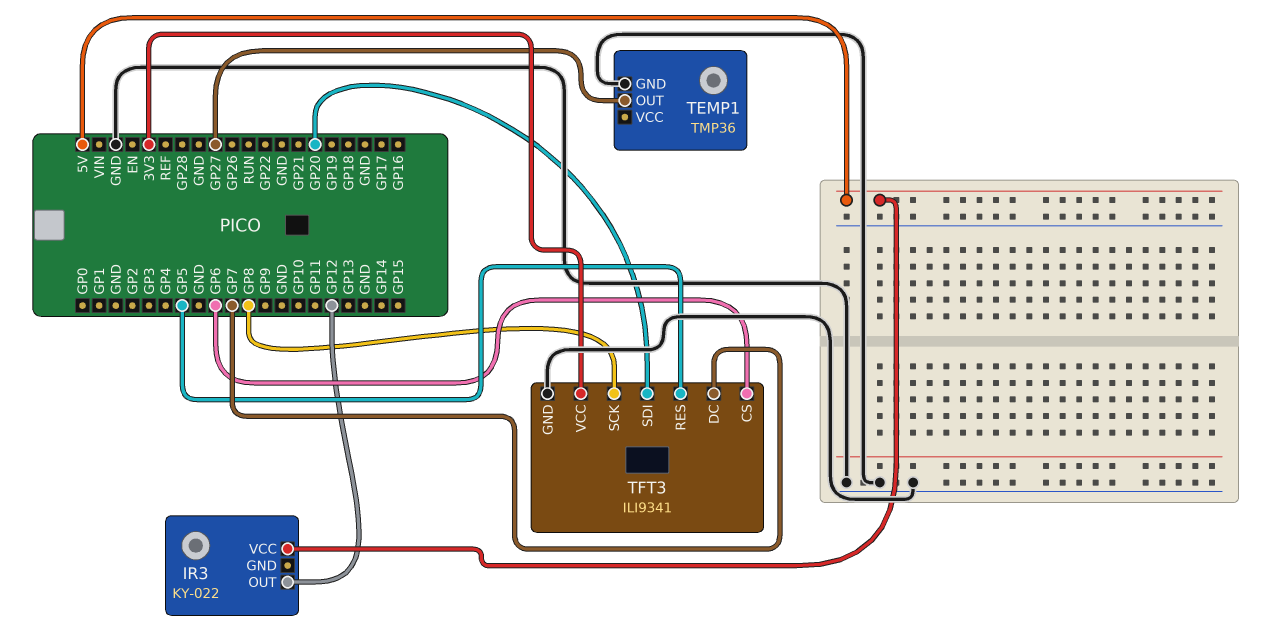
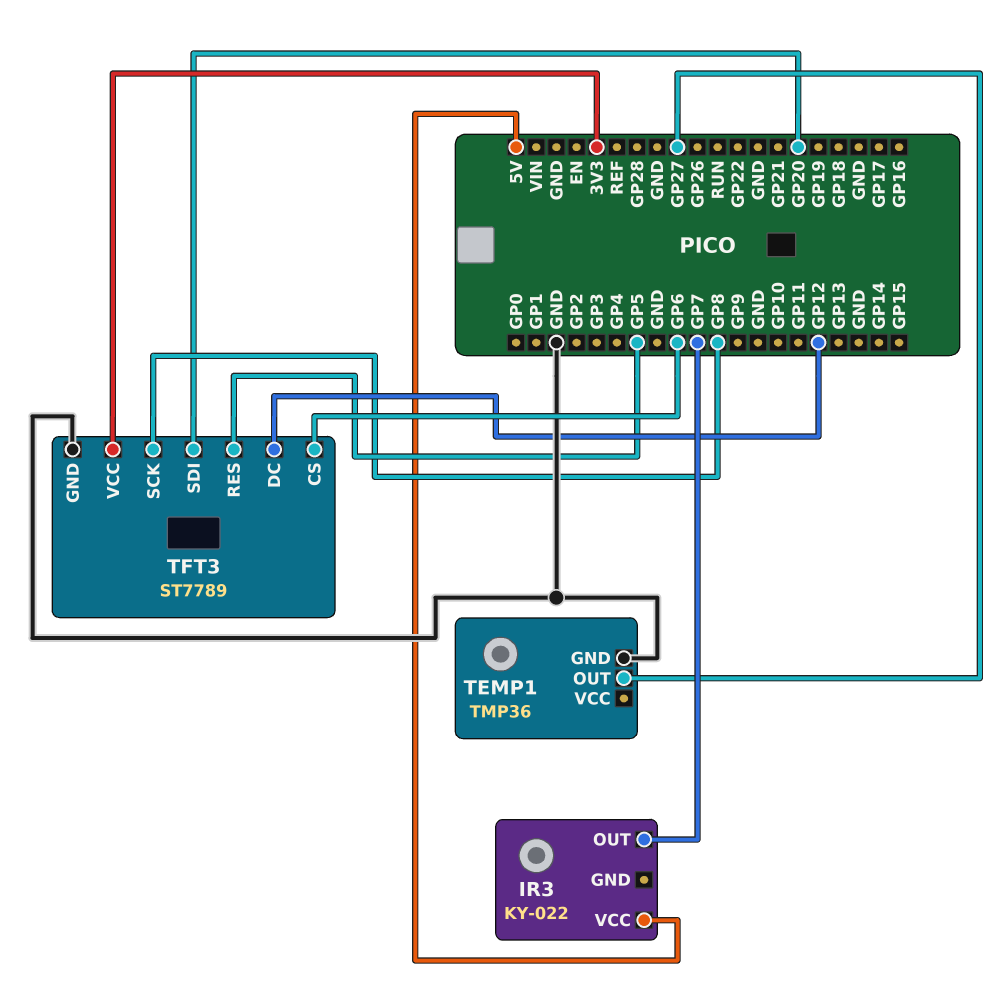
IR3 pin OUT: GP12 -> GP7
TFT3: ILI9341 -> ST7789
TFT3 pin DC: GP7 -> GP12

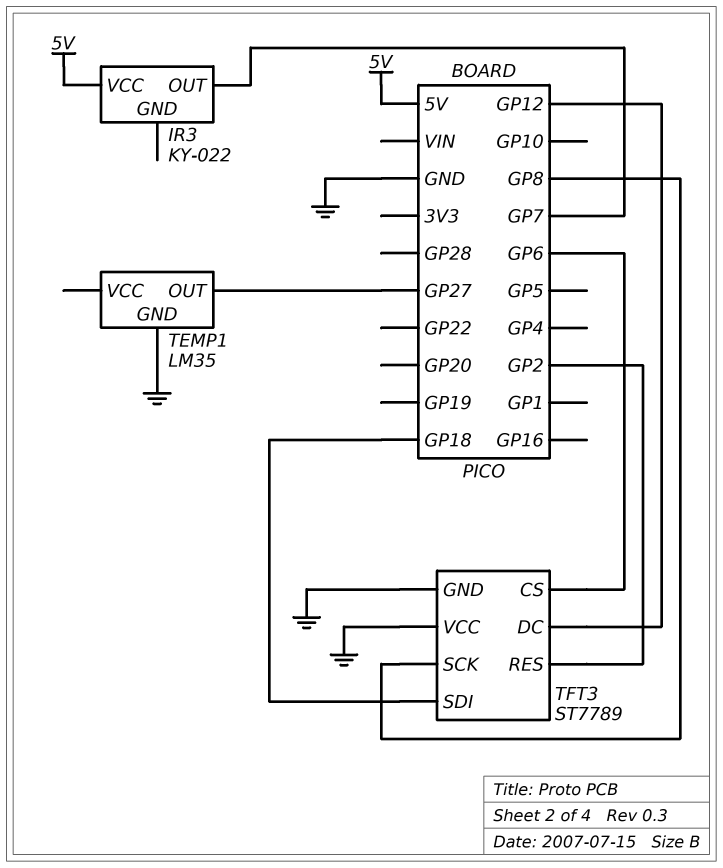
TEMP1: TMP36 -> LM35
TFT3 pin RES: GP5 -> GP2
TFT3 pin SDI: GP20 -> GP18
TFT3 pin VCC: 3V3 -> GND

